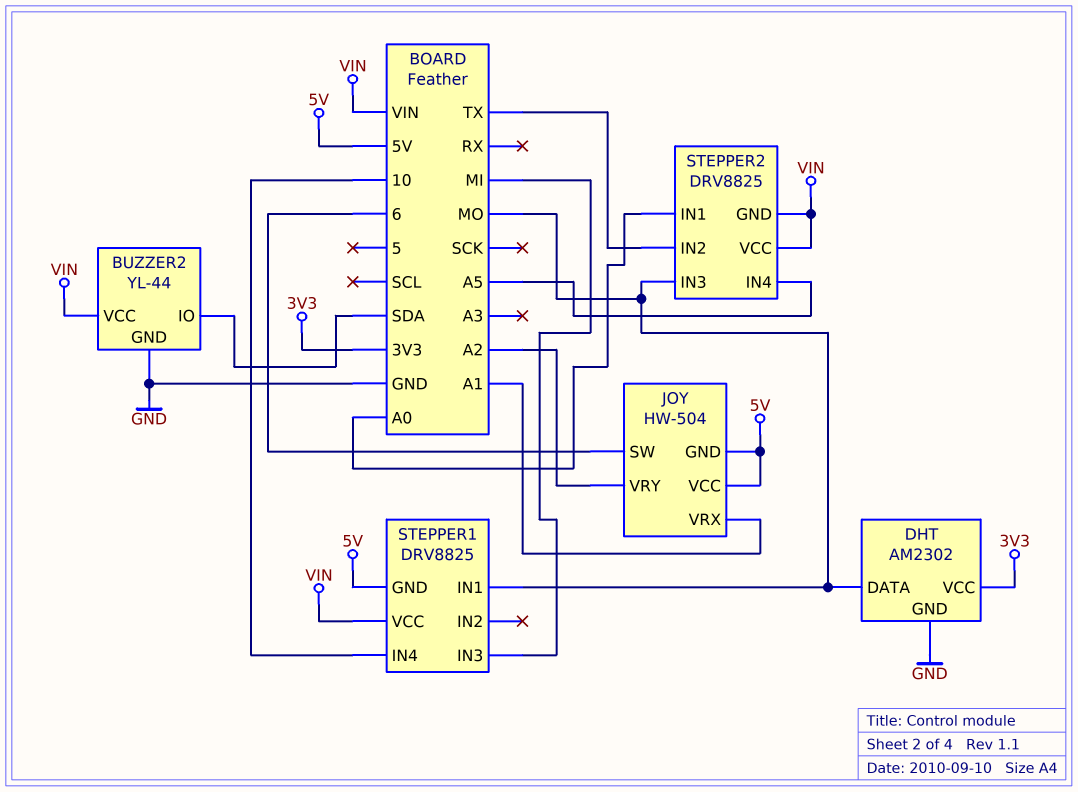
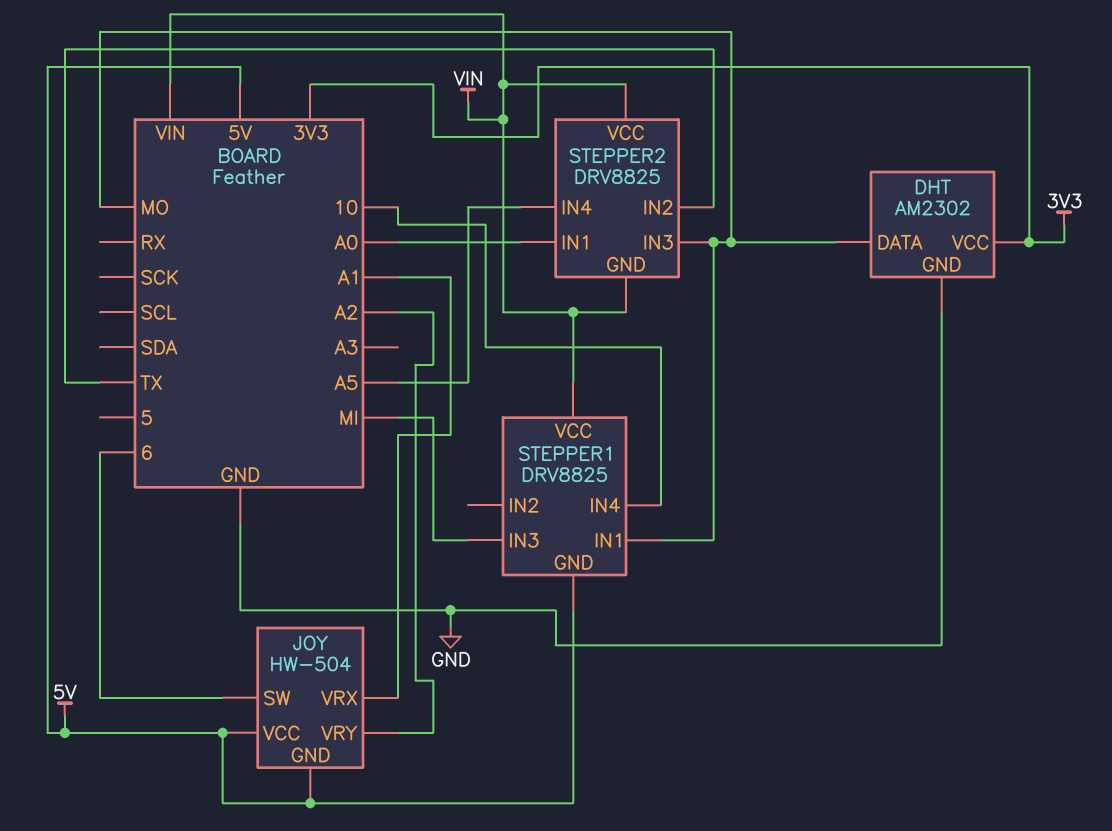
BUZZER2: YL-44 -> none
BUZZER2 pin GND: GND -> none
BUZZER2 pin IO: SDA -> none
BUZZER2 pin VCC: VIN -> none

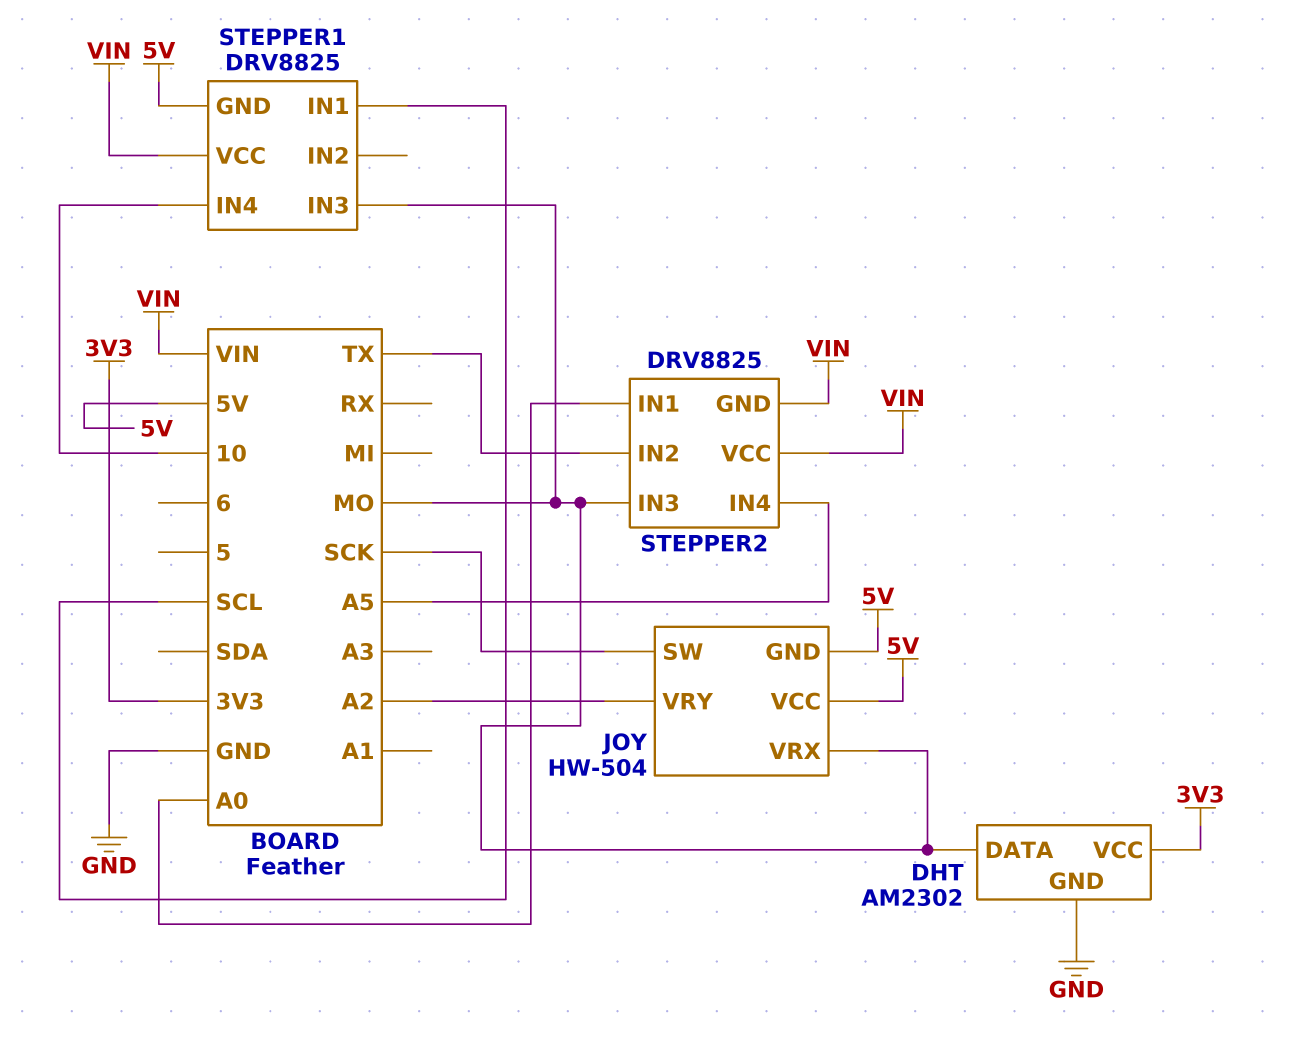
JOY pin SW: 6 -> SCK
JOY pin VRX: A1 -> MO
STEPPER1 pin IN1: MO -> SCL
STEPPER1 pin IN3: MI -> MO

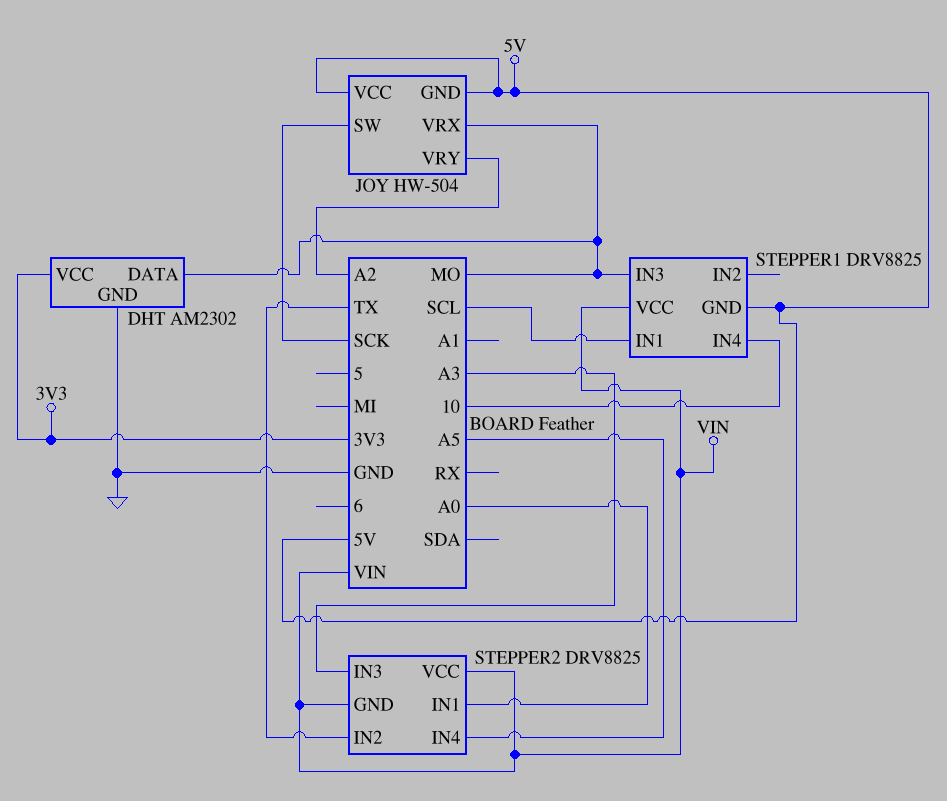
STEPPER2 pin IN3: MO -> A3

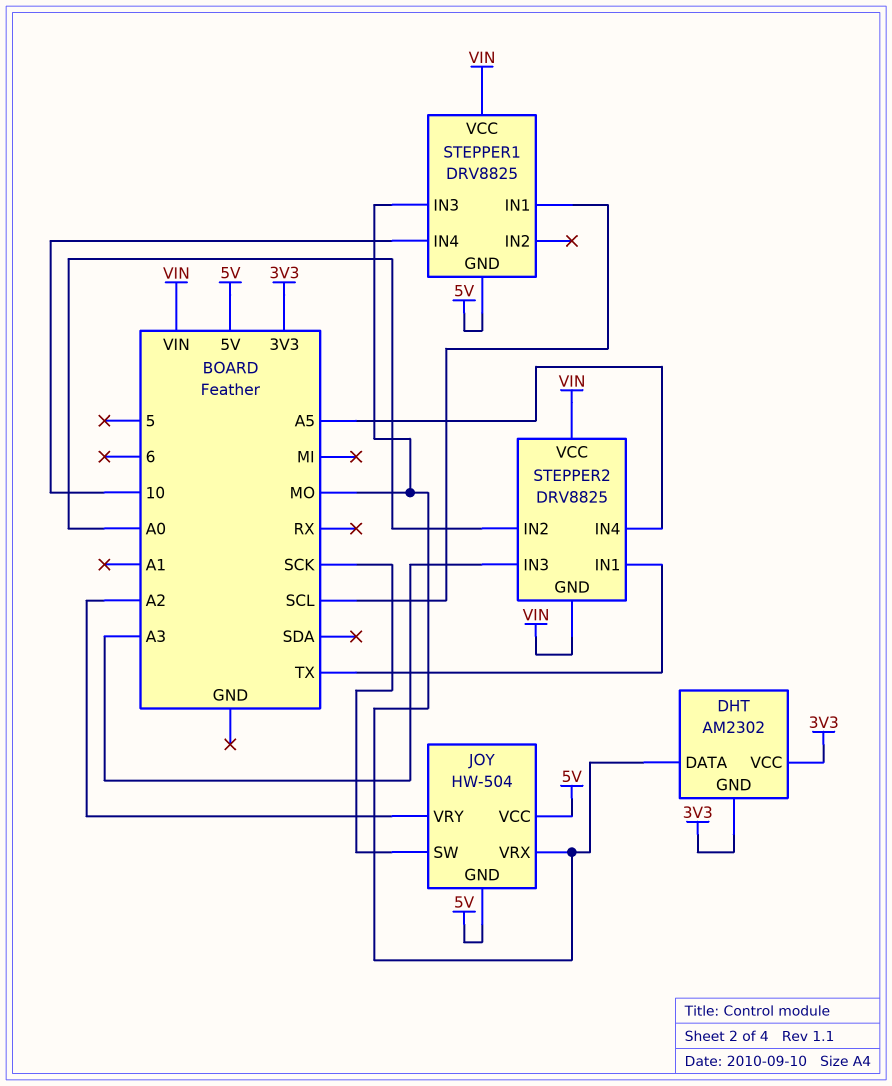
DHT pin GND: GND -> 3V3
STEPPER2 pin IN1: A0 -> TX
STEPPER2 pin IN2: TX -> A0

